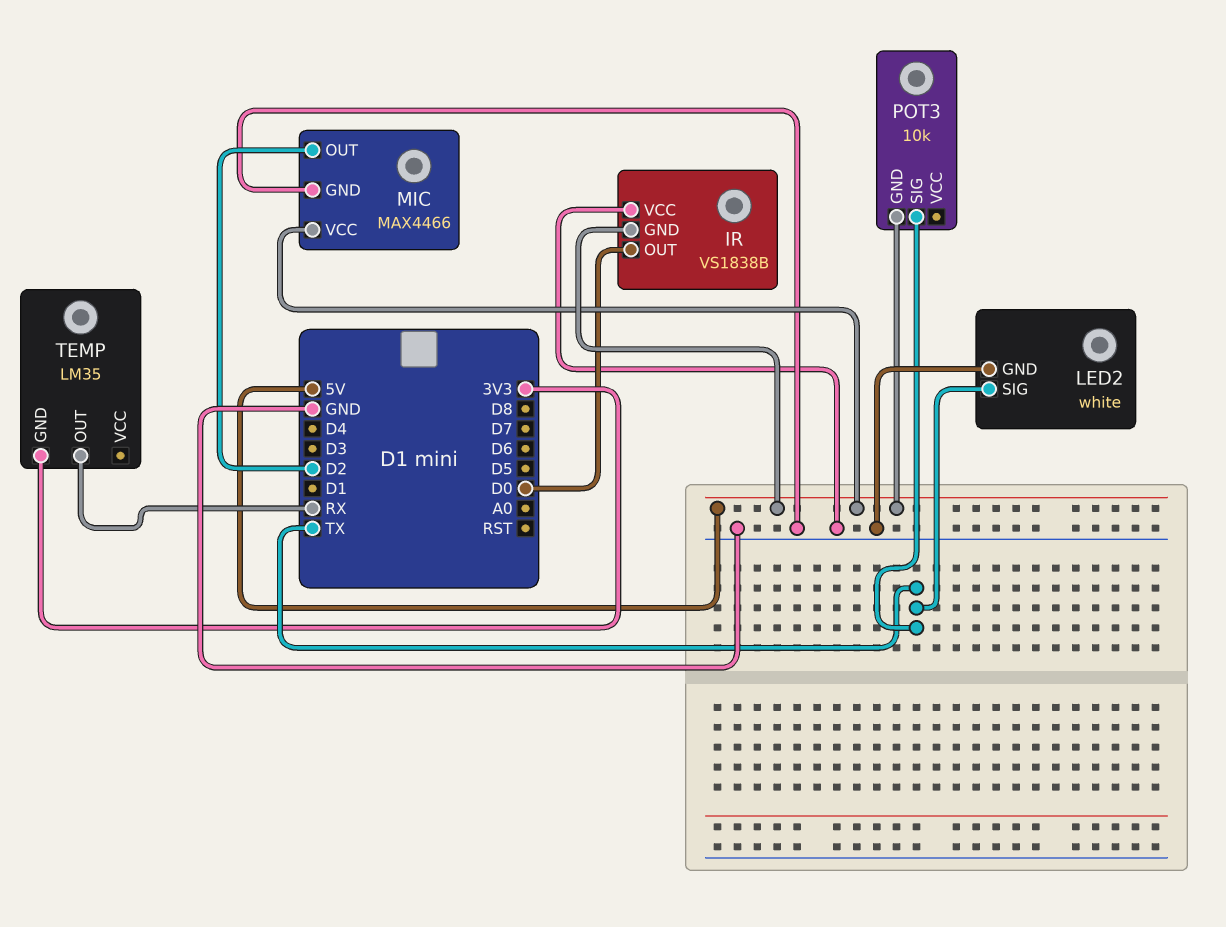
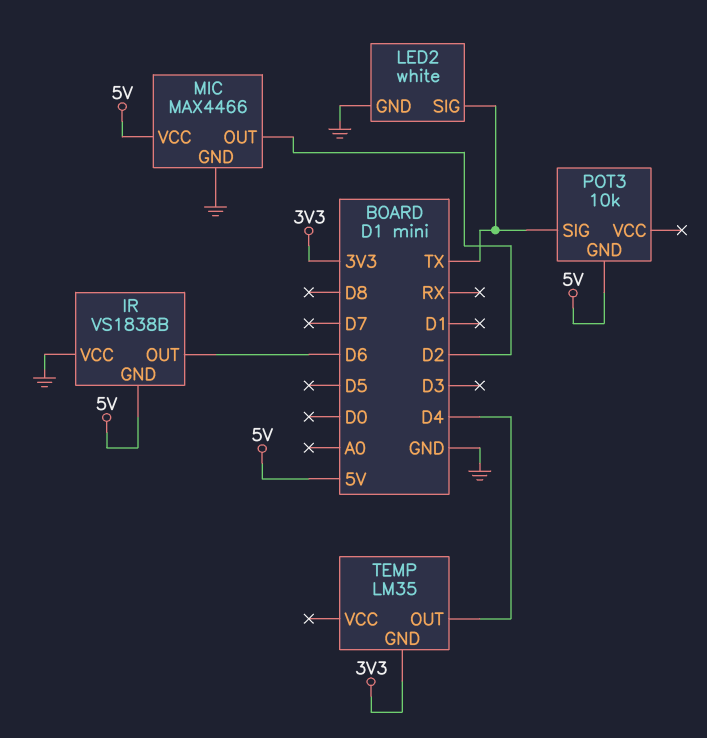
IR pin OUT: D0 -> D6
TEMP pin OUT: RX -> D4

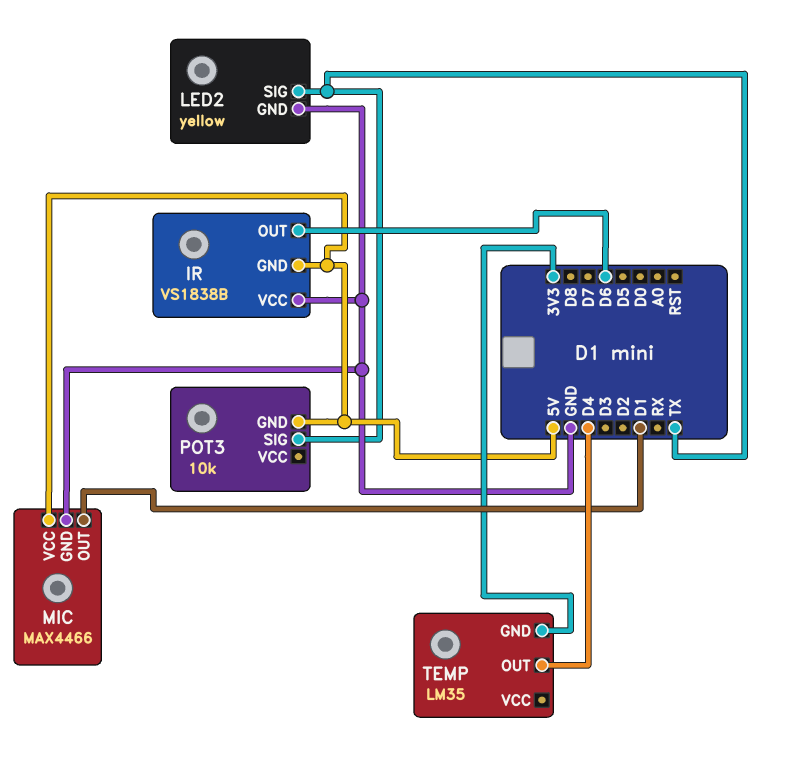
LED2: white -> yellow
MIC pin OUT: D2 -> D1

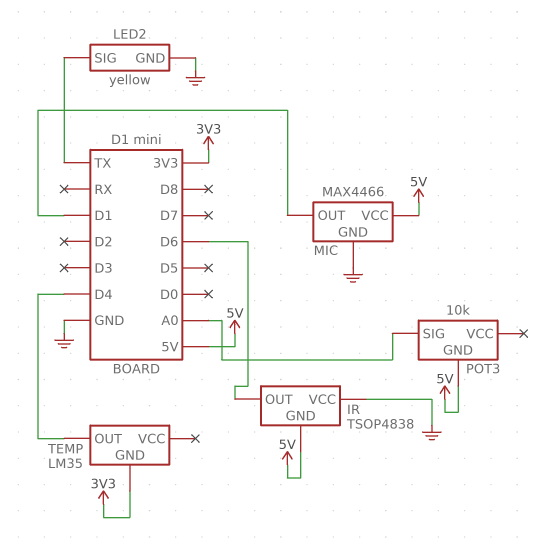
IR: VS1838B -> TSOP4838
POT3 pin SIG: TX -> A0

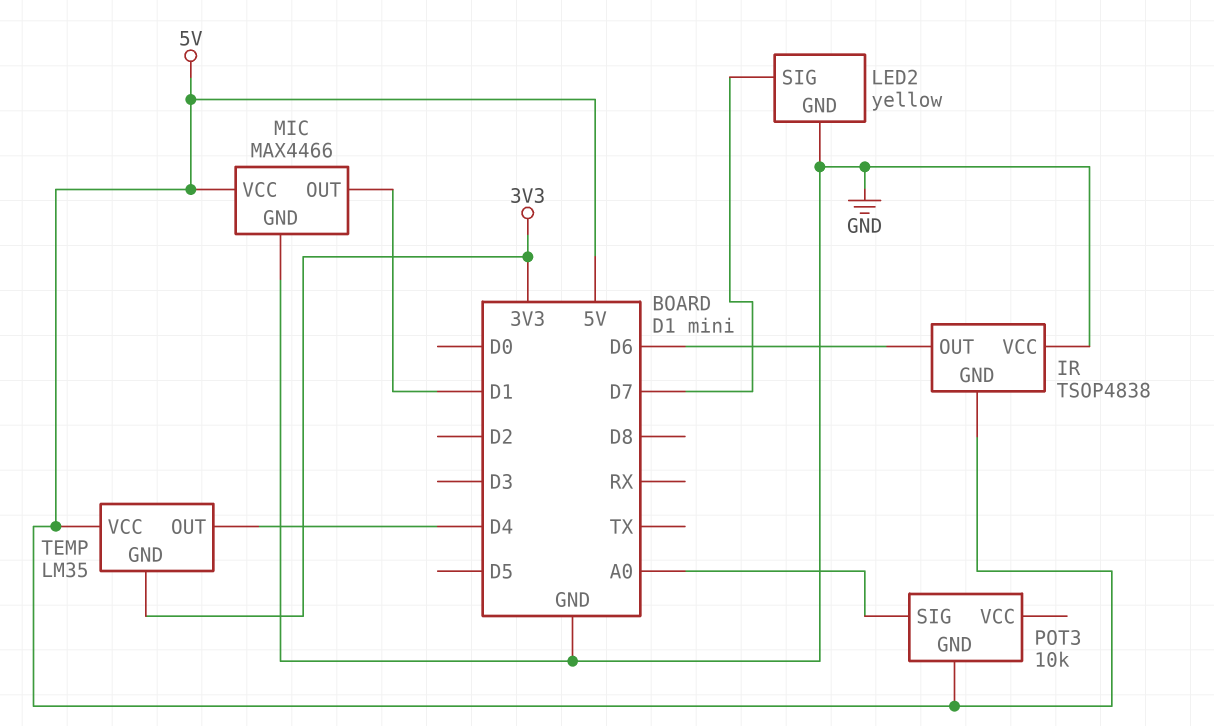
LED2 pin SIG: TX -> D7
TEMP pin VCC: none -> 5V

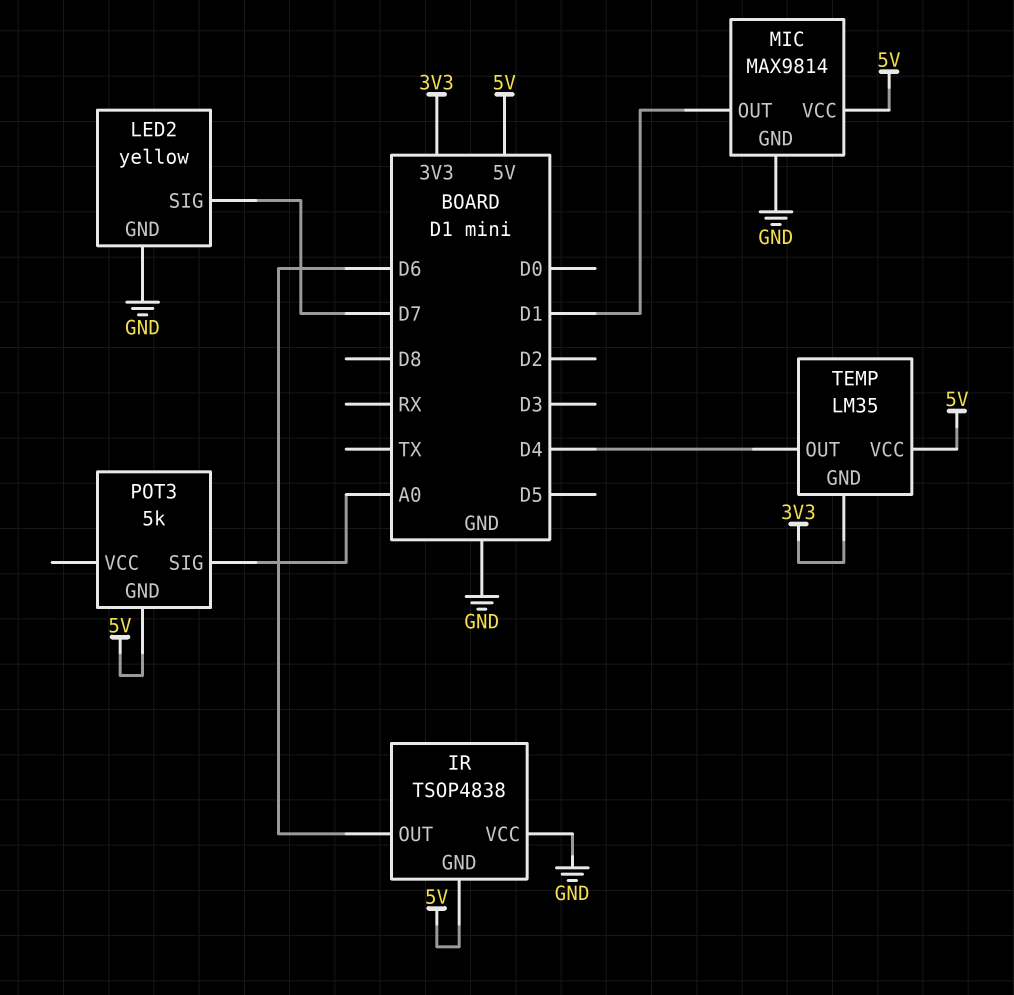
MIC: MAX4466 -> MAX9814
POT3: 10k -> 5k

